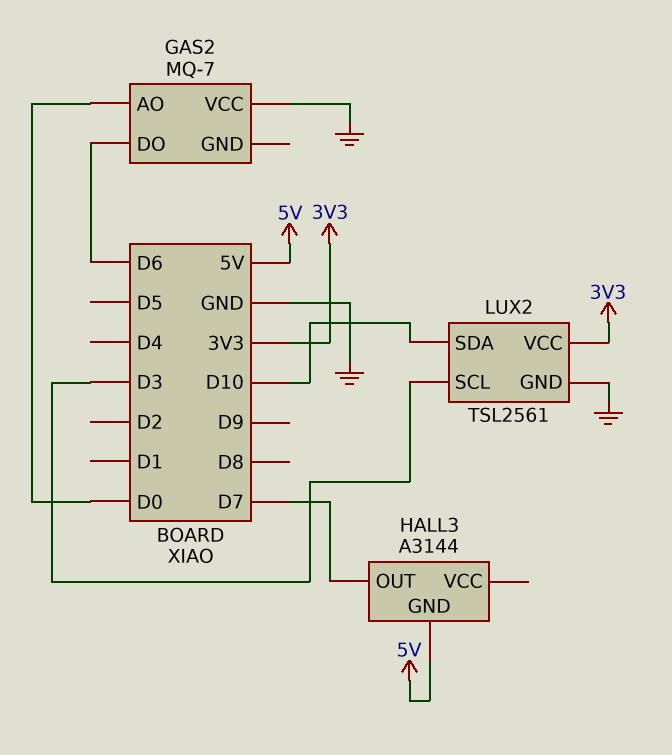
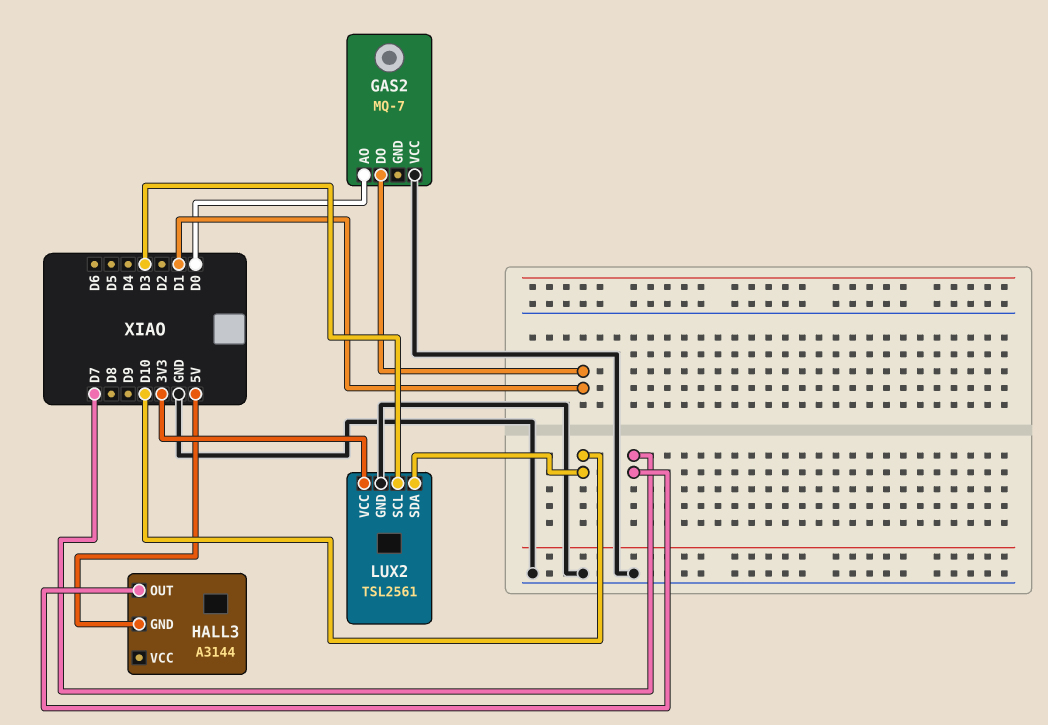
GAS2 pin DO: D6 -> D1

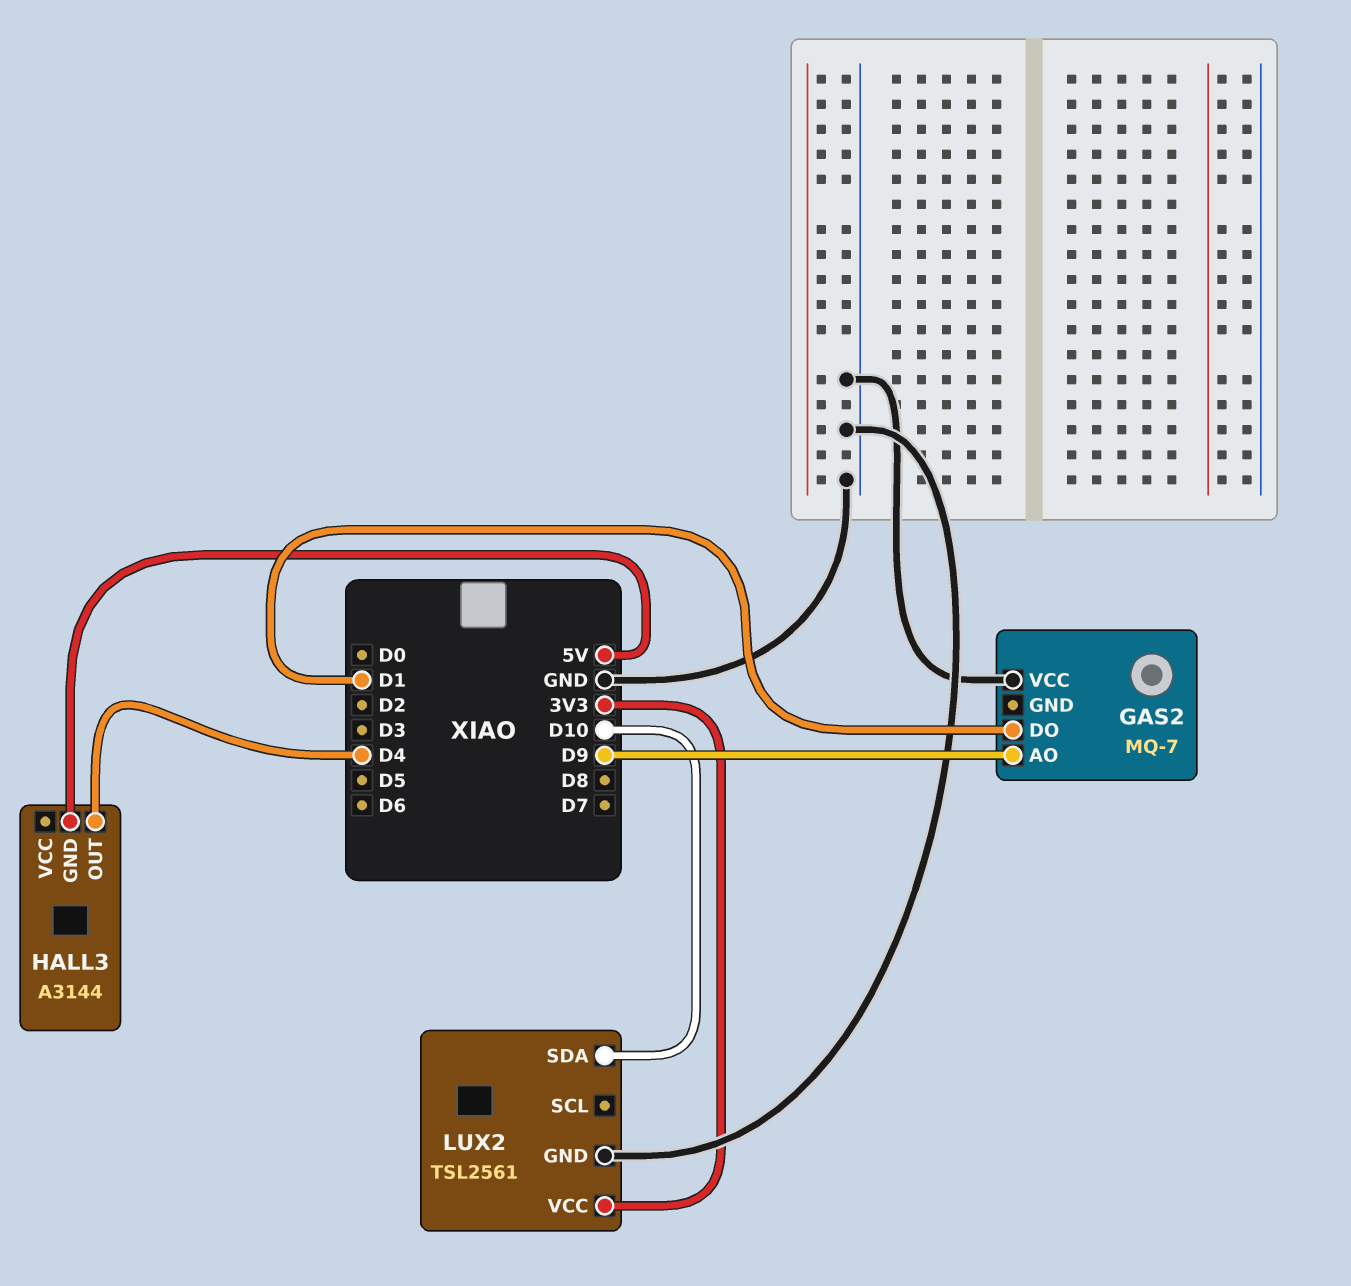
GAS2 pin AO: D0 -> D9
HALL3 pin OUT: D7 -> D4
LUX2 pin SCL: D3 -> none

